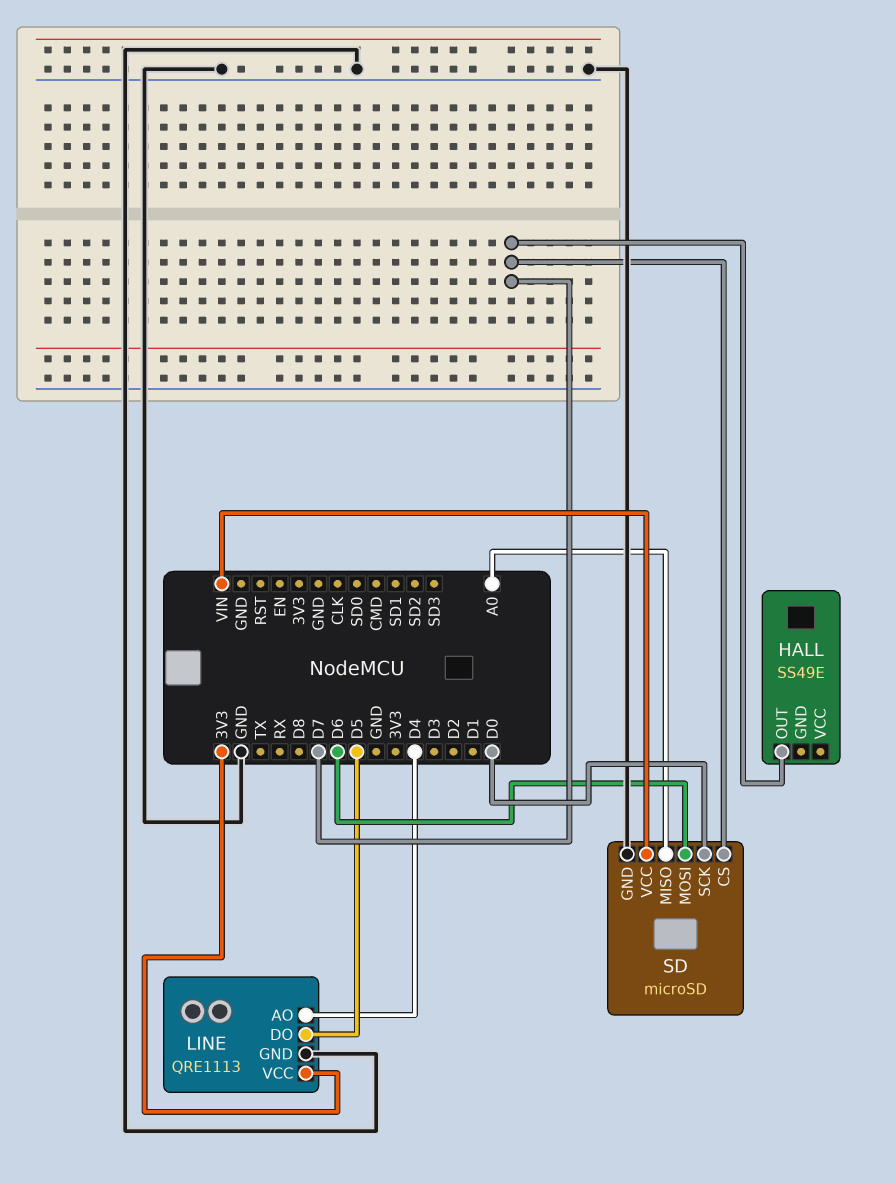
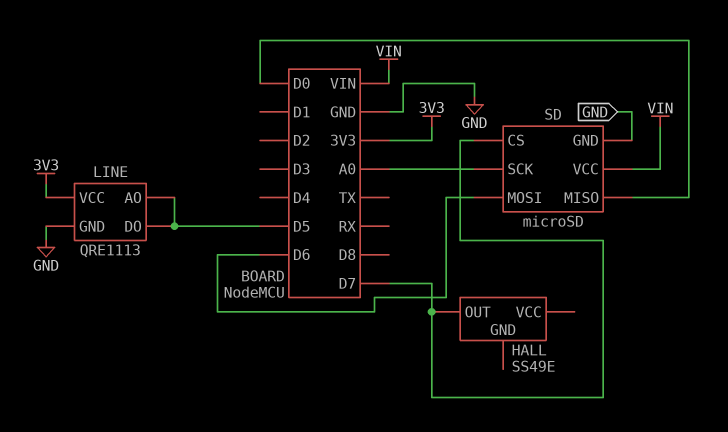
LINE pin AO: D4 -> D5
SD pin MISO: A0 -> D0
SD pin SCK: D0 -> A0

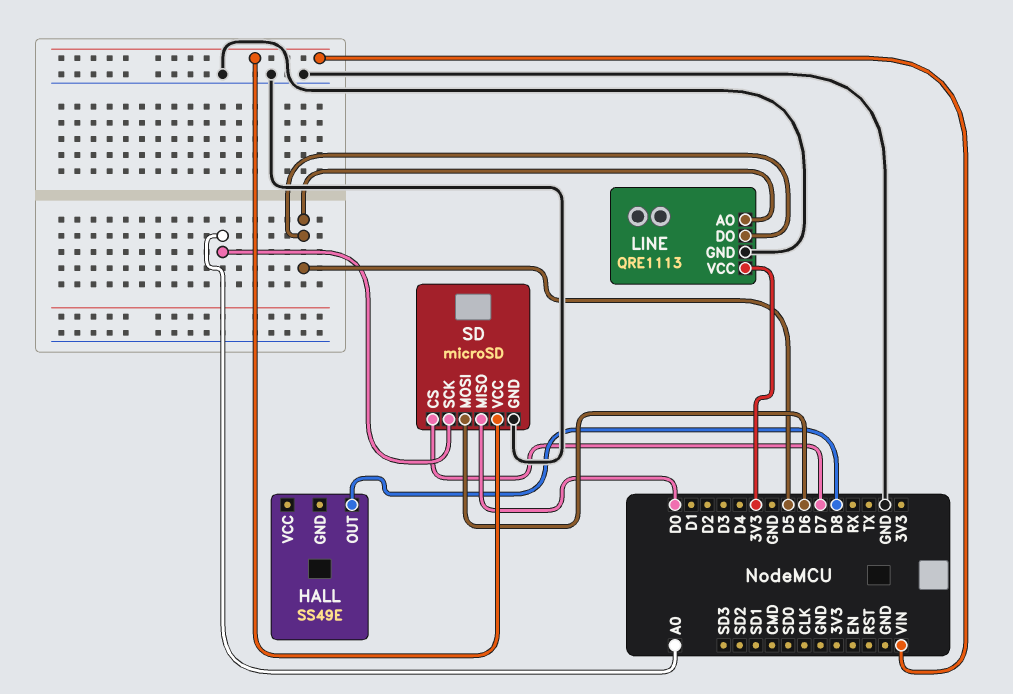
HALL pin OUT: D7 -> D8

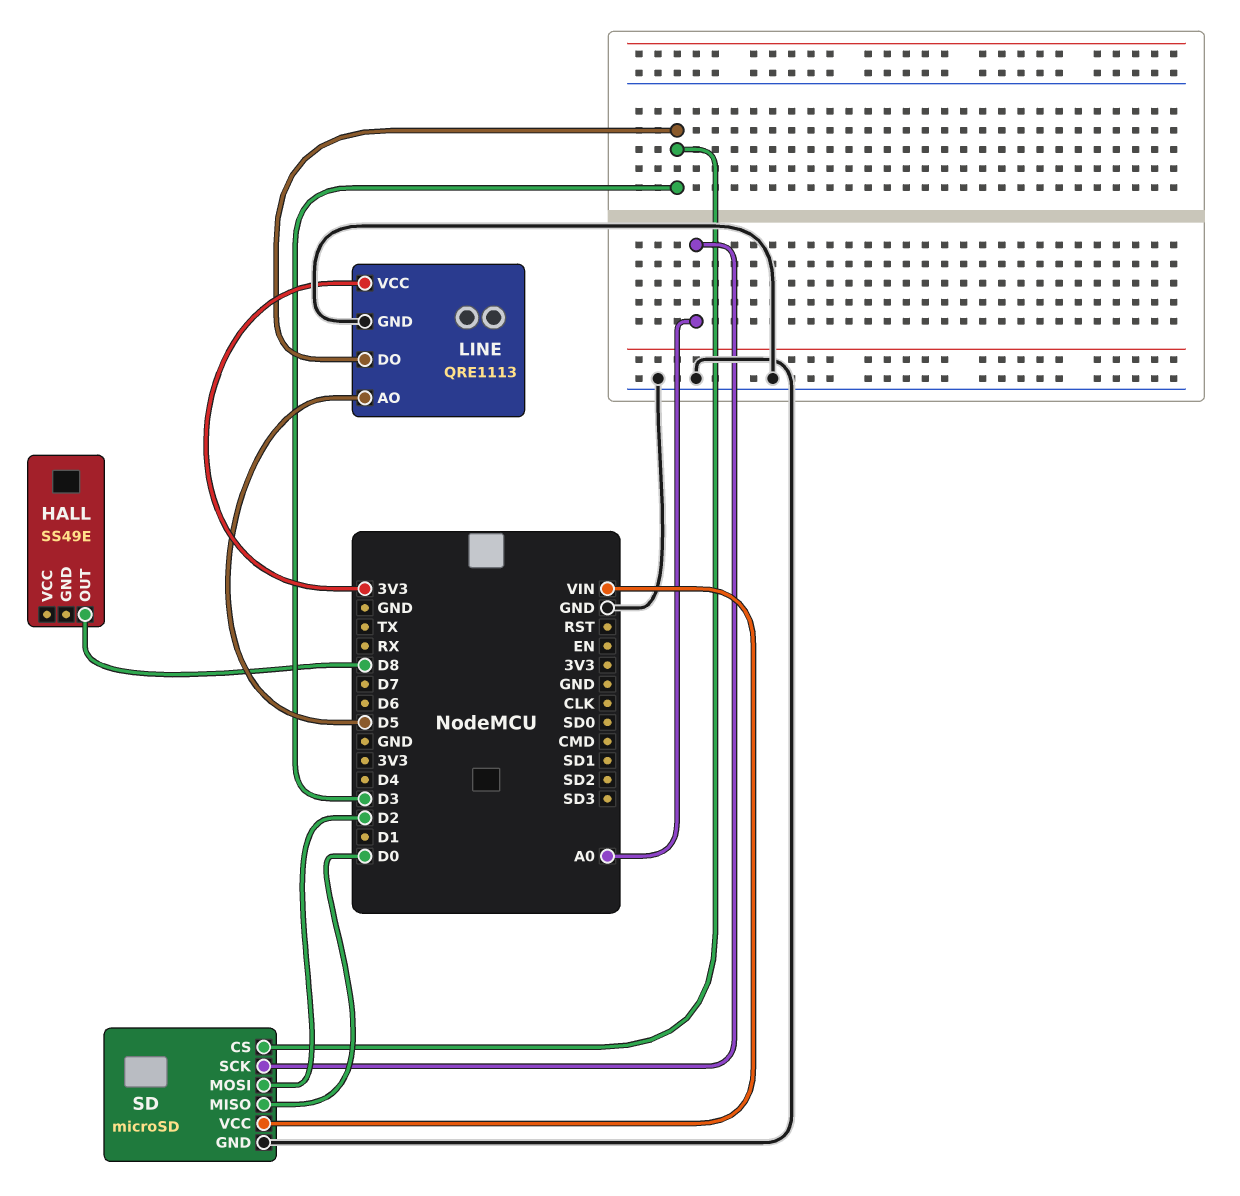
LINE pin DO: D5 -> D3
SD pin CS: D7 -> D3
SD pin MOSI: D6 -> D2

